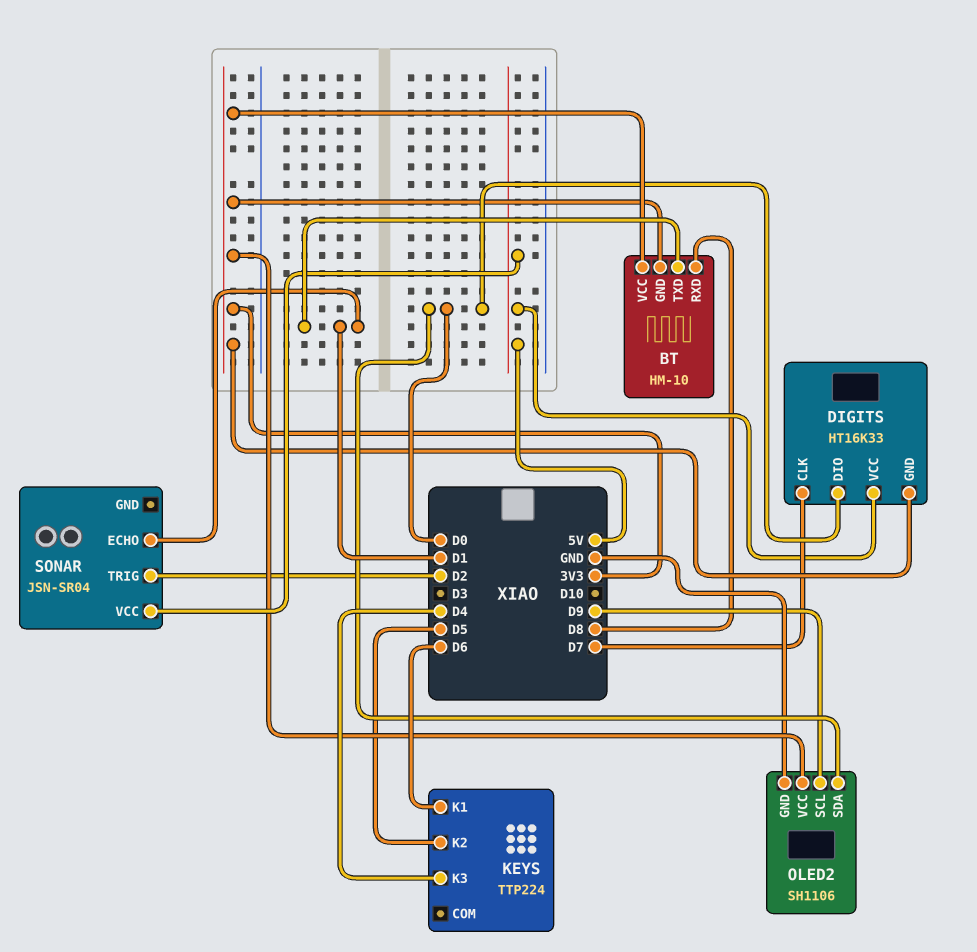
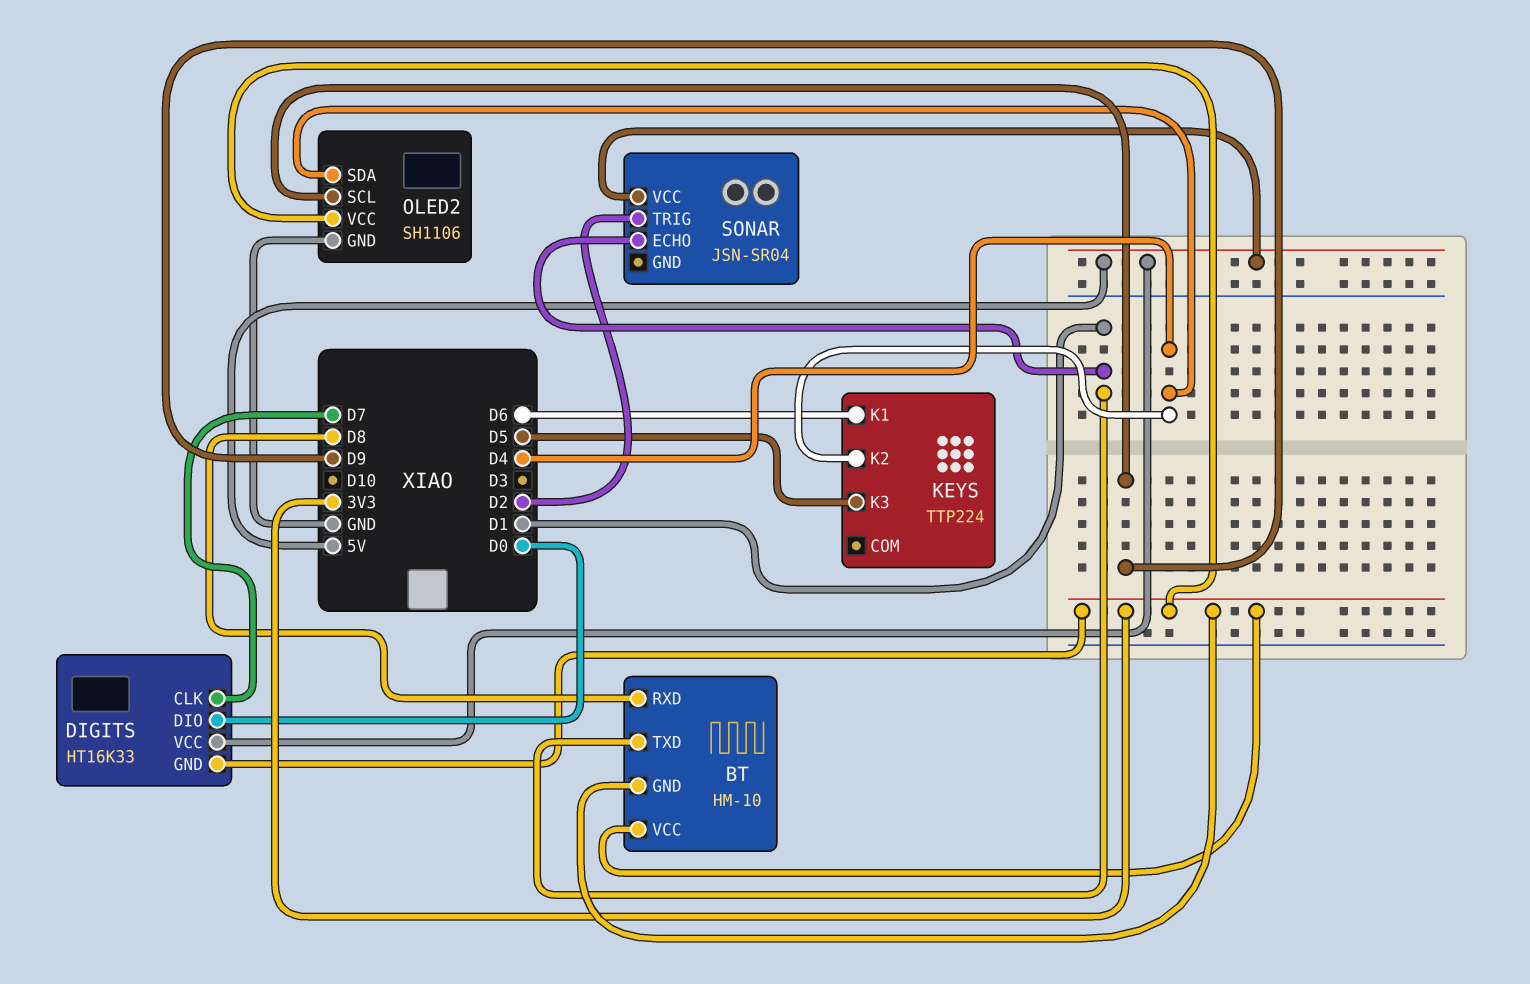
KEYS pin K2: D5 -> D4
KEYS pin K3: D4 -> D5
OLED2 pin SDA: D0 -> D4

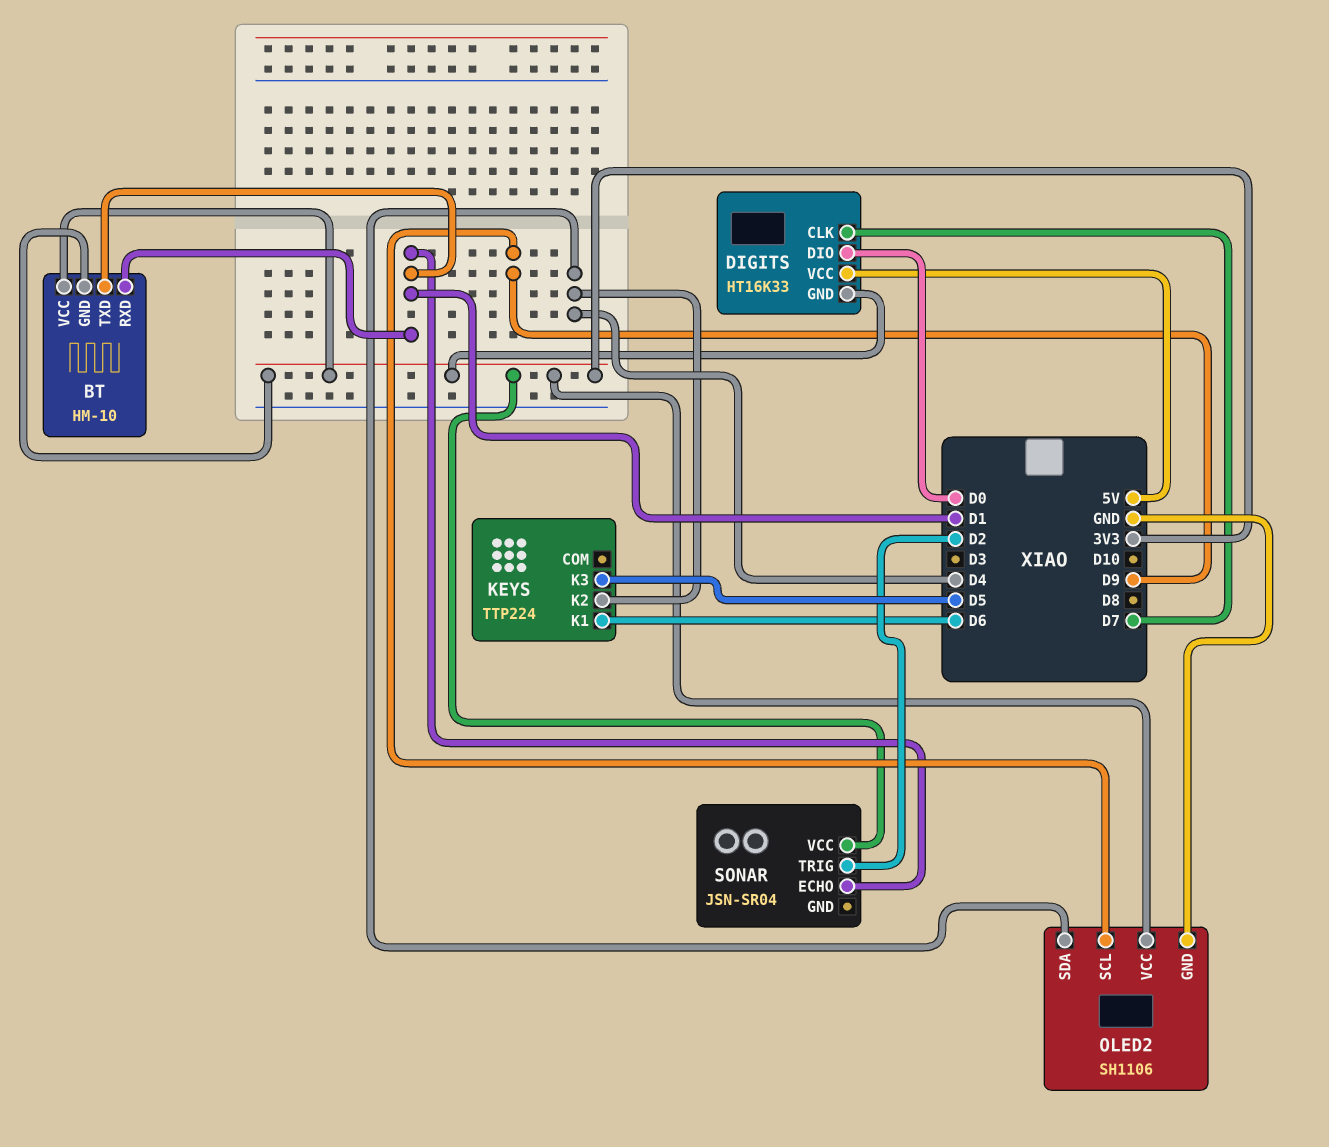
BT pin RXD: D8 -> D1
SONAR pin VCC: 5V -> 3V3

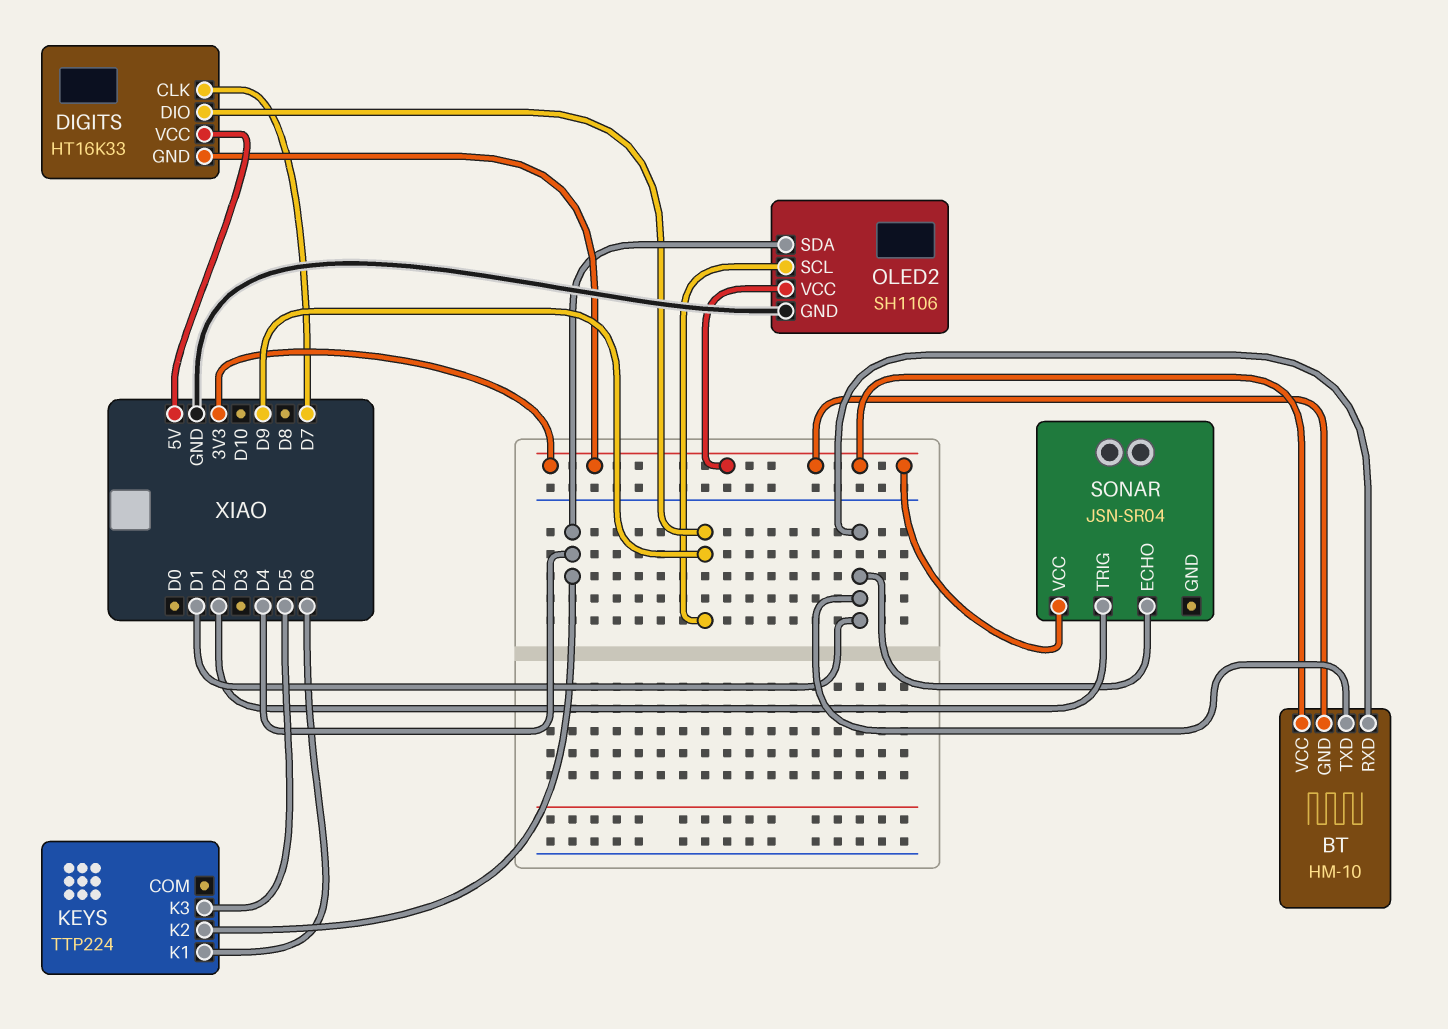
DIGITS pin DIO: D0 -> D9

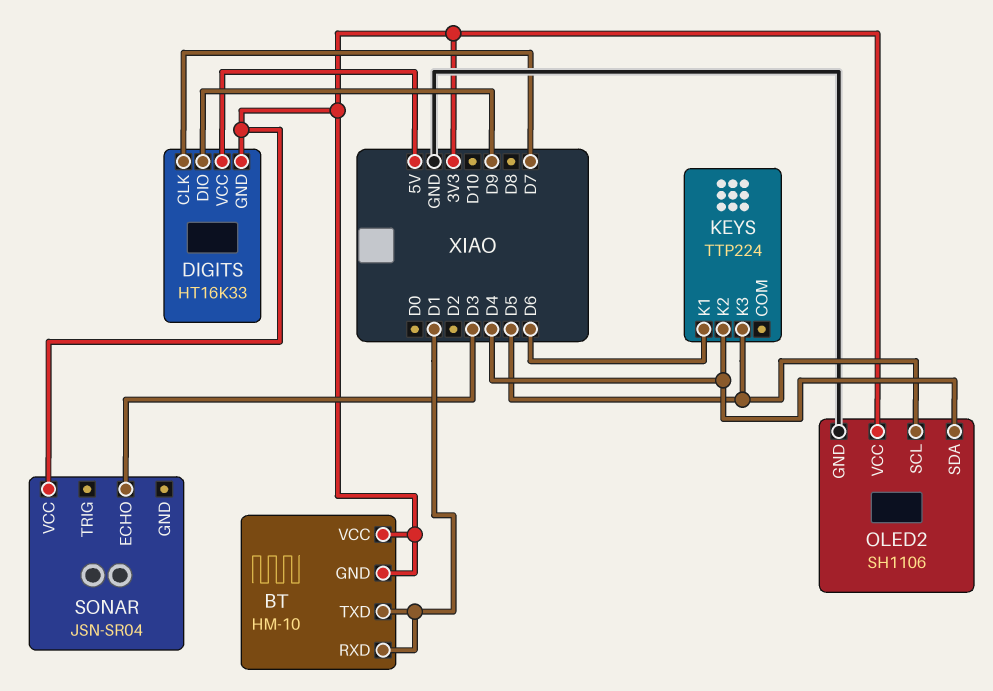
OLED2 pin SCL: D9 -> D5
SONAR pin ECHO: D1 -> D3
SONAR pin TRIG: D2 -> none

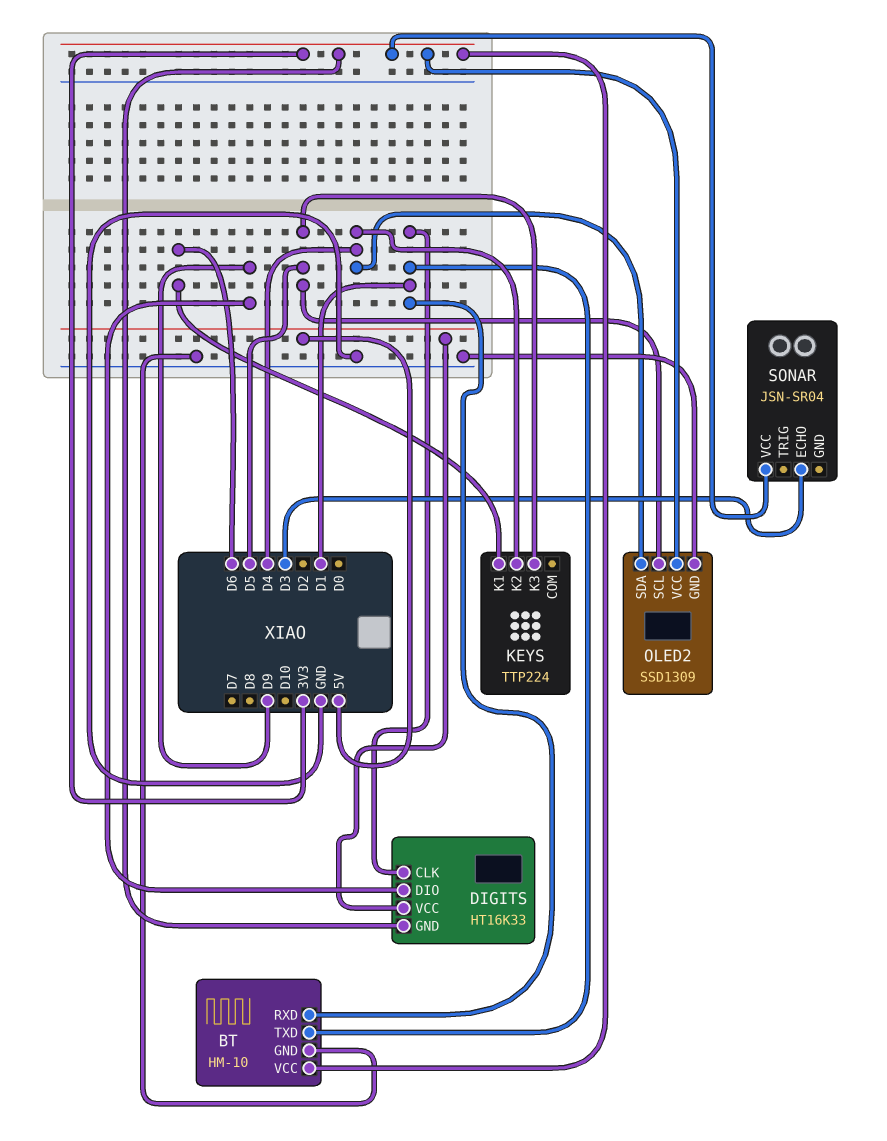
BT pin GND: 3V3 -> GND
DIGITS pin CLK: D7 -> D1
OLED2: SH1106 -> SSD1309

